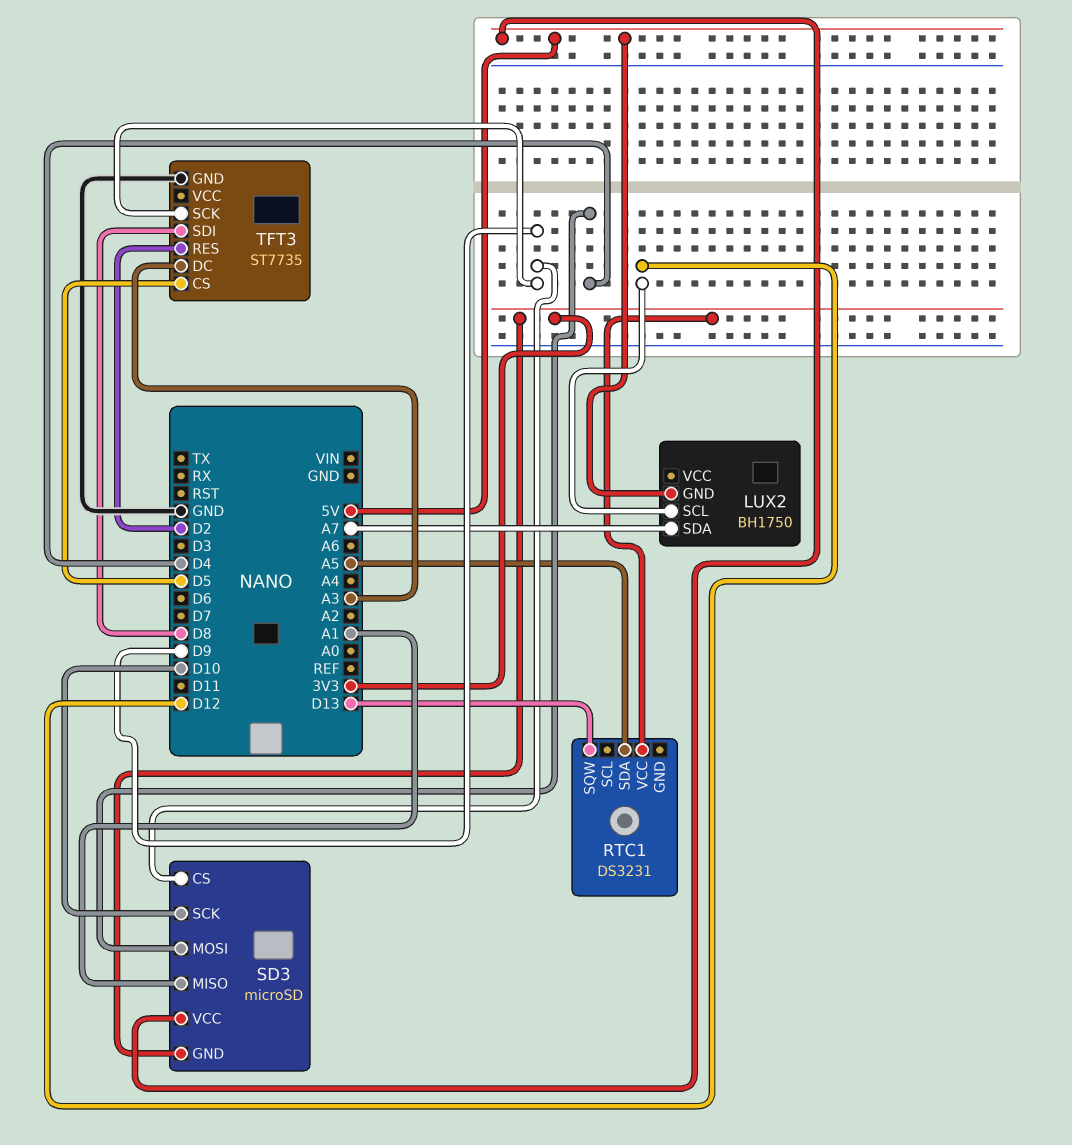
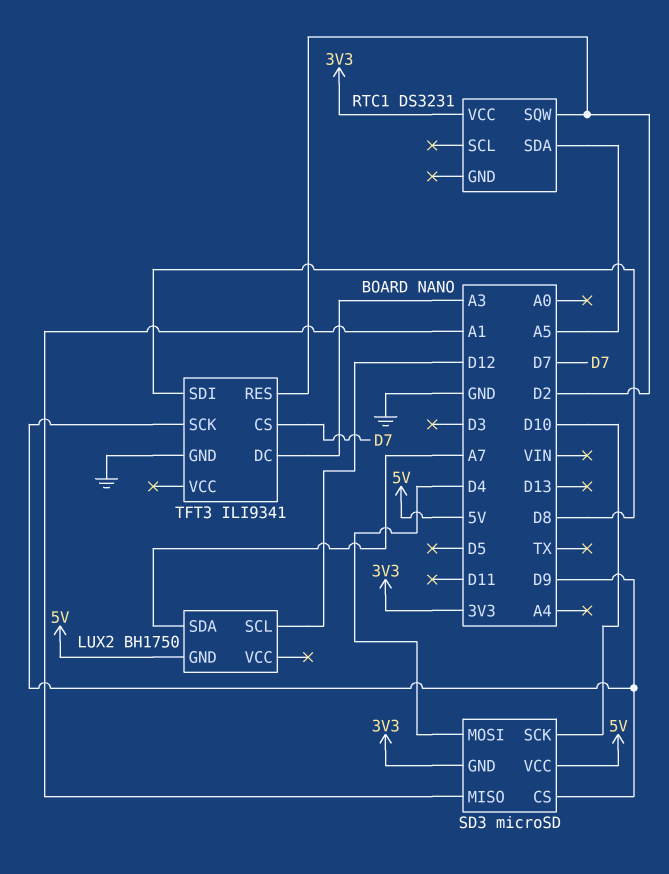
RTC1 pin SQW: D13 -> D2
TFT3: ST7735 -> ILI9341
TFT3 pin CS: D5 -> D7

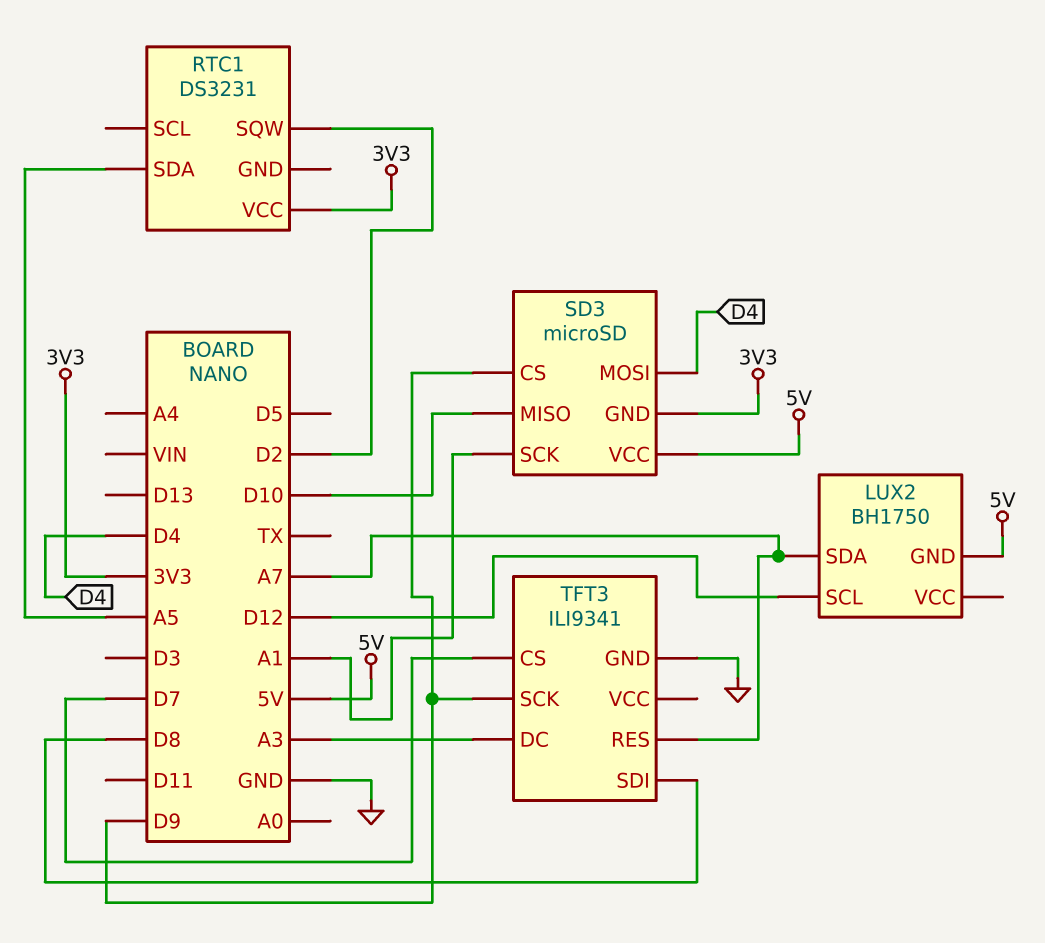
SD3 pin MISO: A1 -> D10
SD3 pin SCK: D10 -> A1
TFT3 pin RES: D2 -> A7

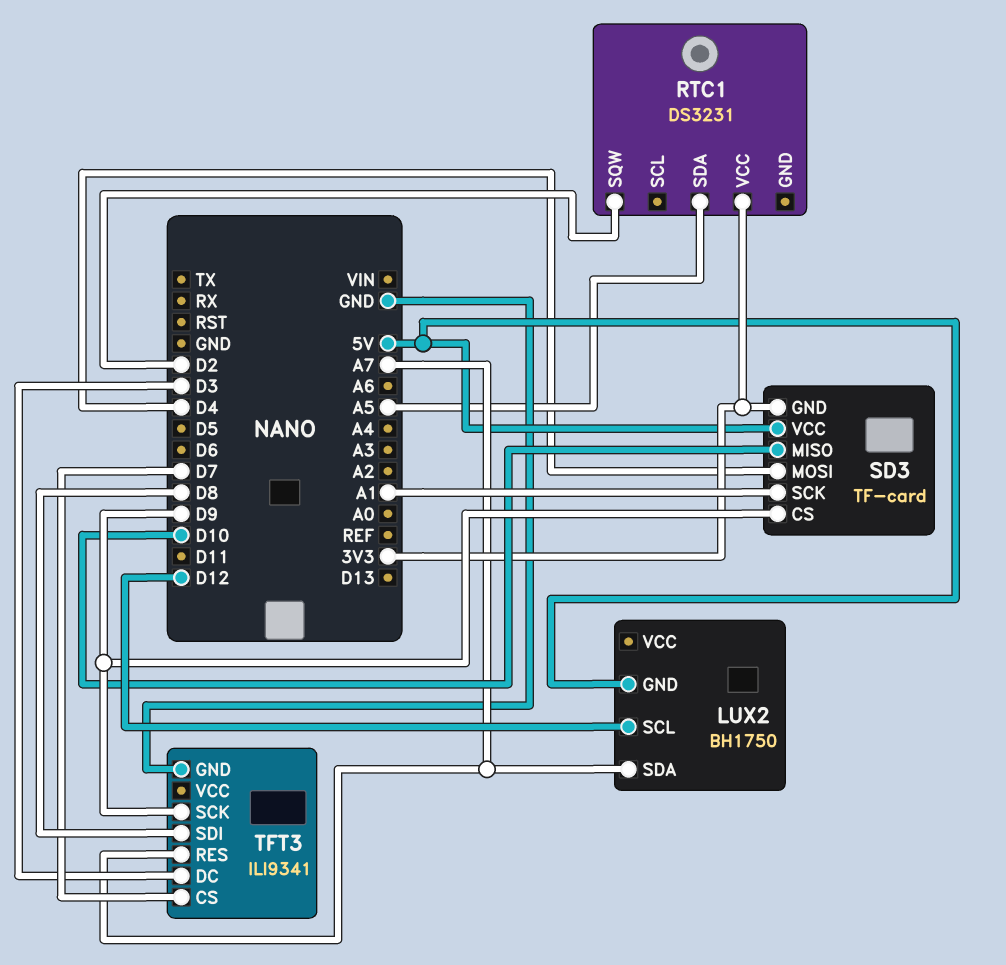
SD3: microSD -> TF-card
TFT3 pin DC: A3 -> D3

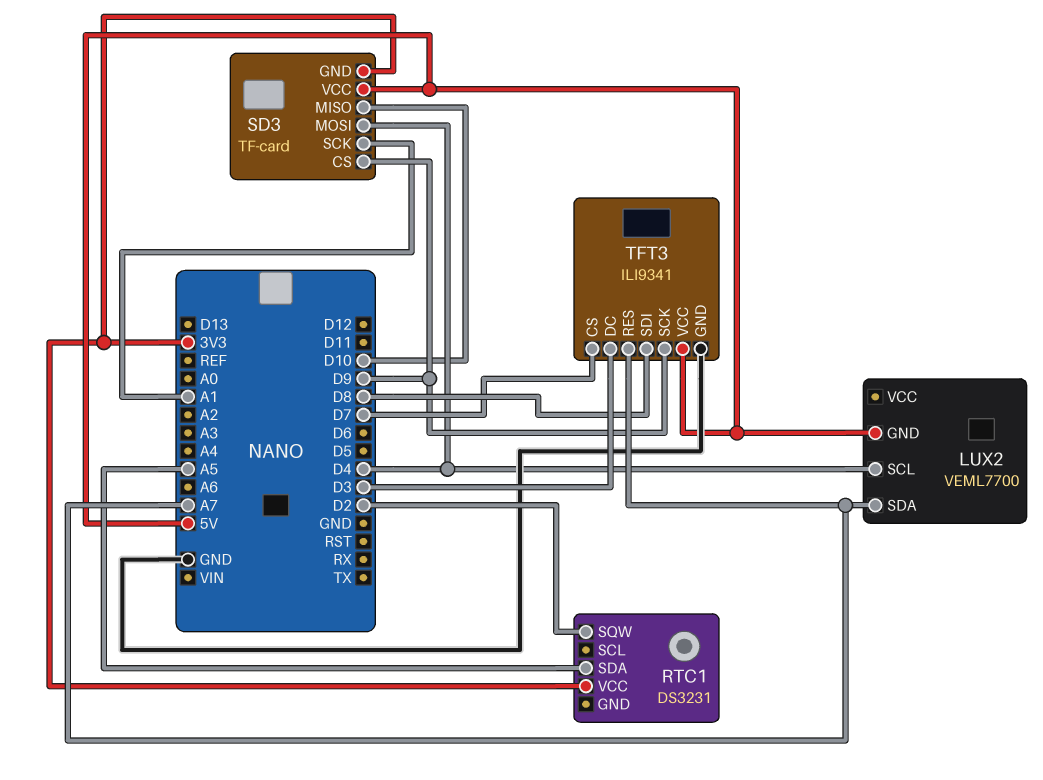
LUX2: BH1750 -> VEML7700
LUX2 pin SCL: D12 -> D4
TFT3 pin VCC: none -> 5V

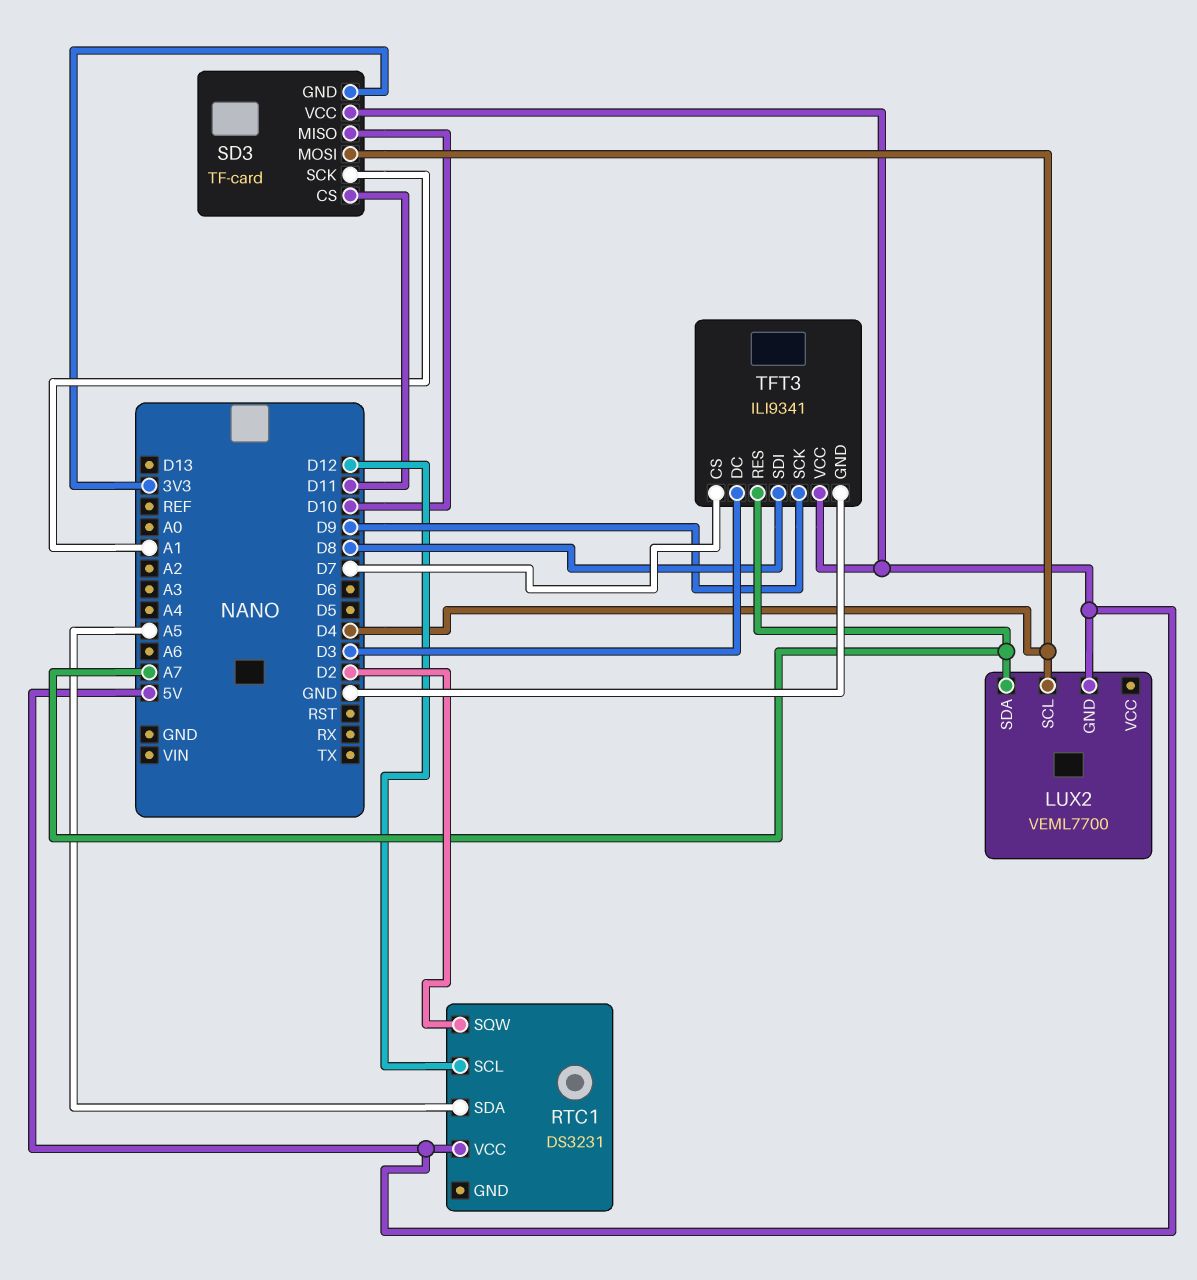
RTC1 pin SCL: none -> D12
RTC1 pin VCC: 3V3 -> 5V
SD3 pin CS: D9 -> D11

